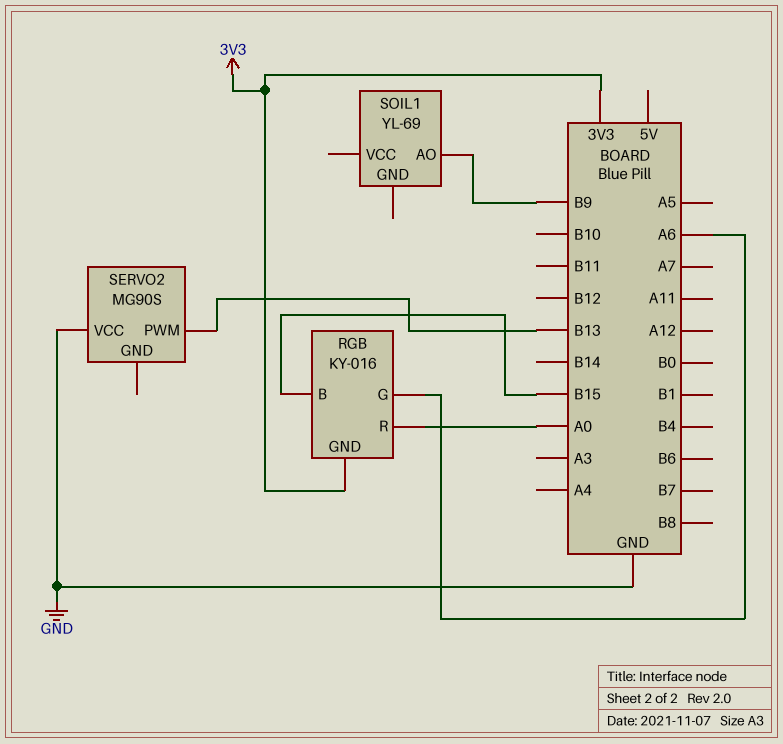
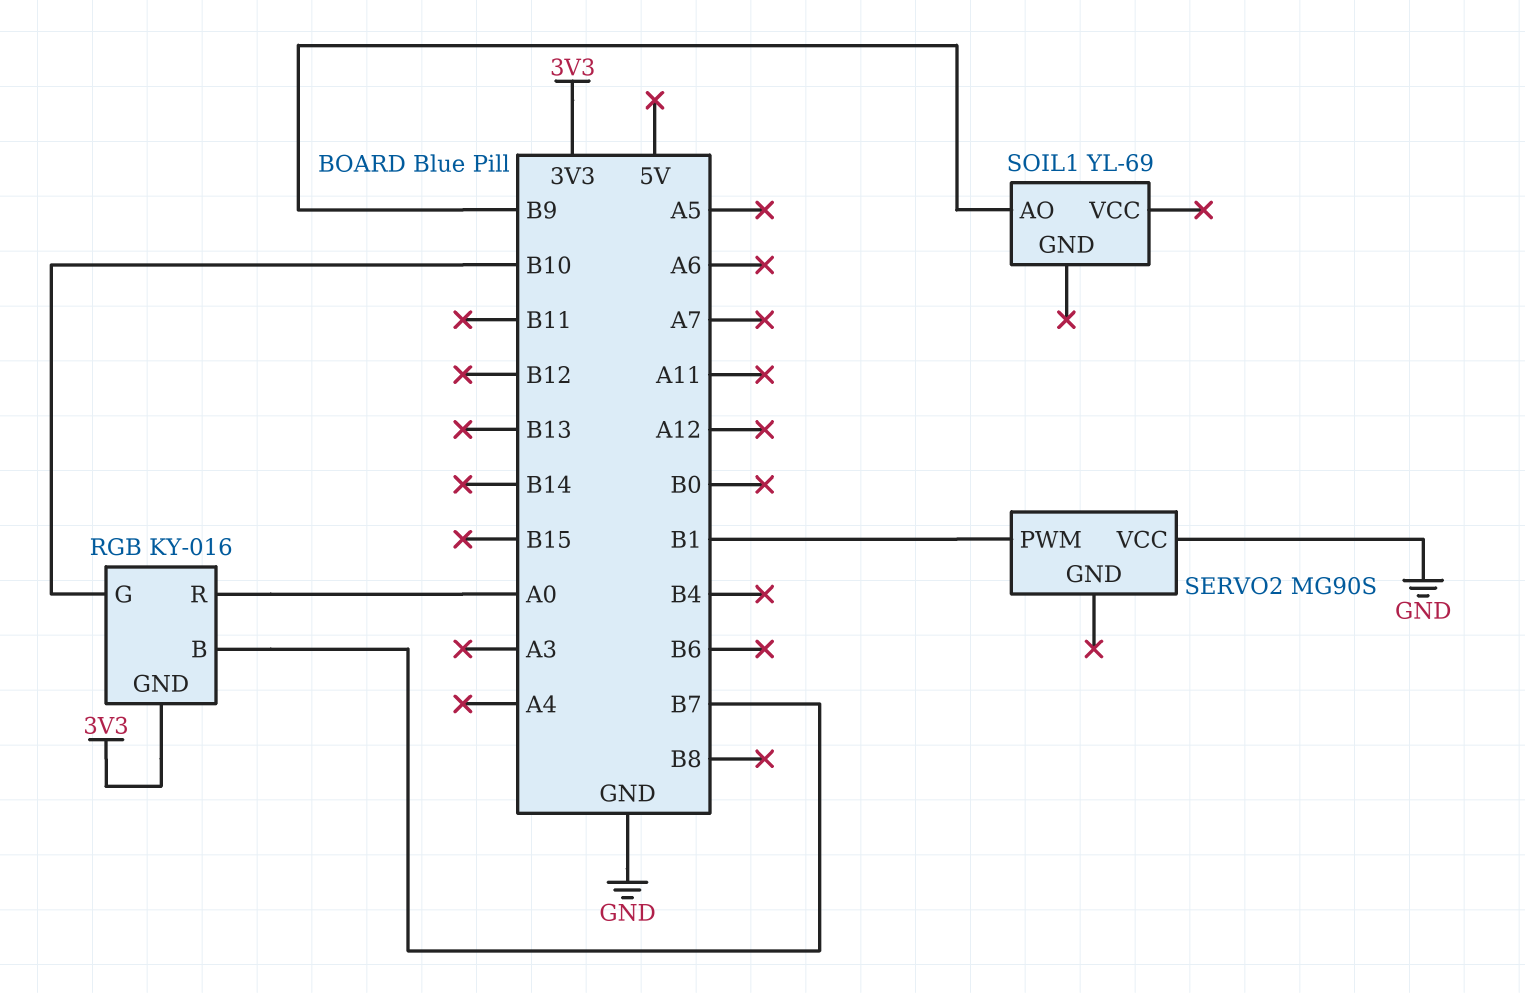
RGB pin B: B15 -> B7
RGB pin G: A6 -> B10
SERVO2 pin PWM: B13 -> B1

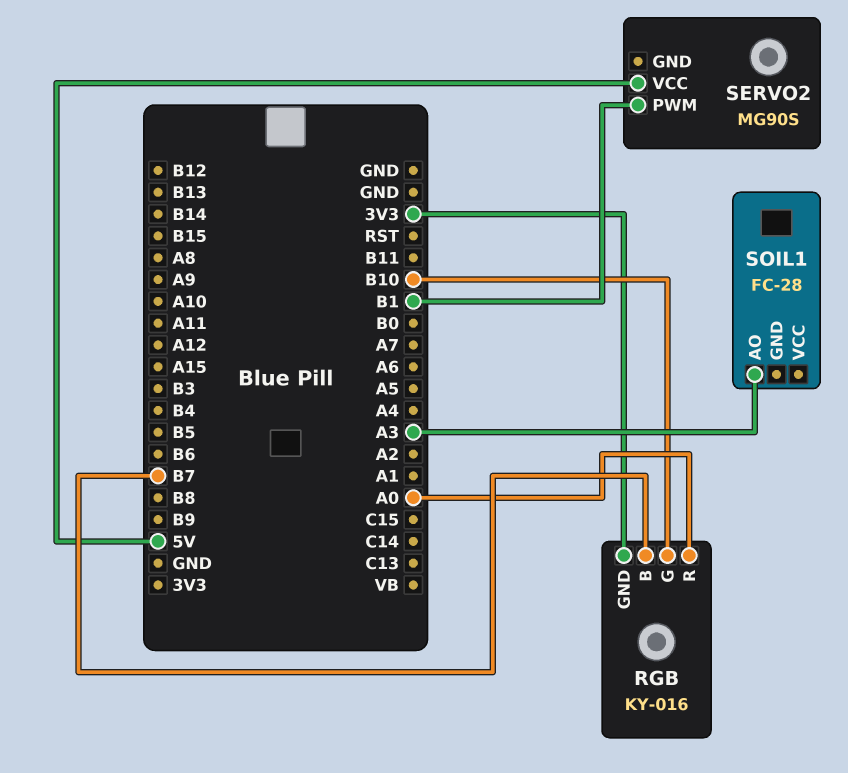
SERVO2 pin VCC: GND -> 5V
SOIL1: YL-69 -> FC-28
SOIL1 pin AO: B9 -> A3

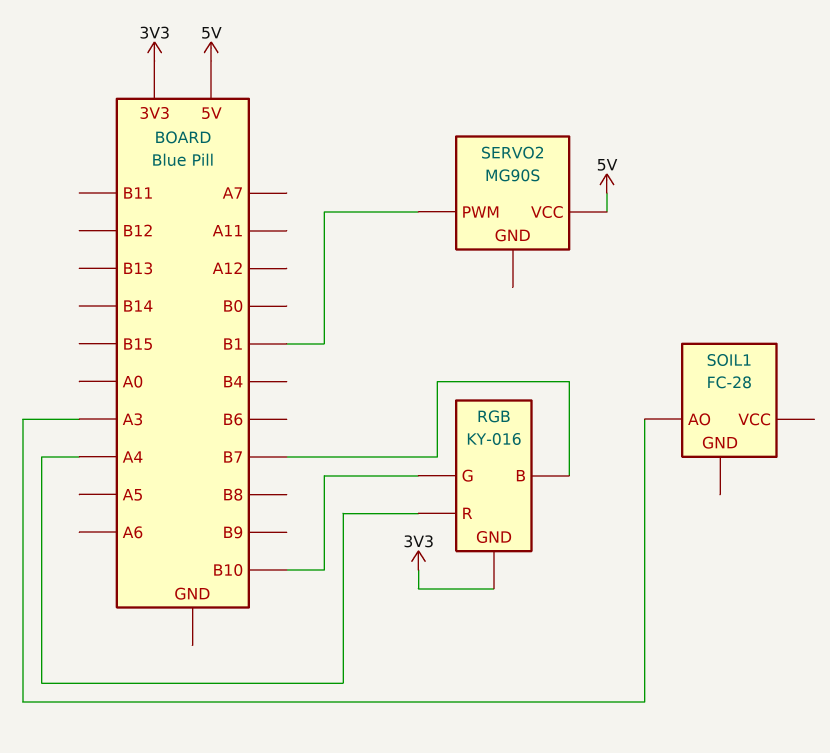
RGB pin R: A0 -> A4

